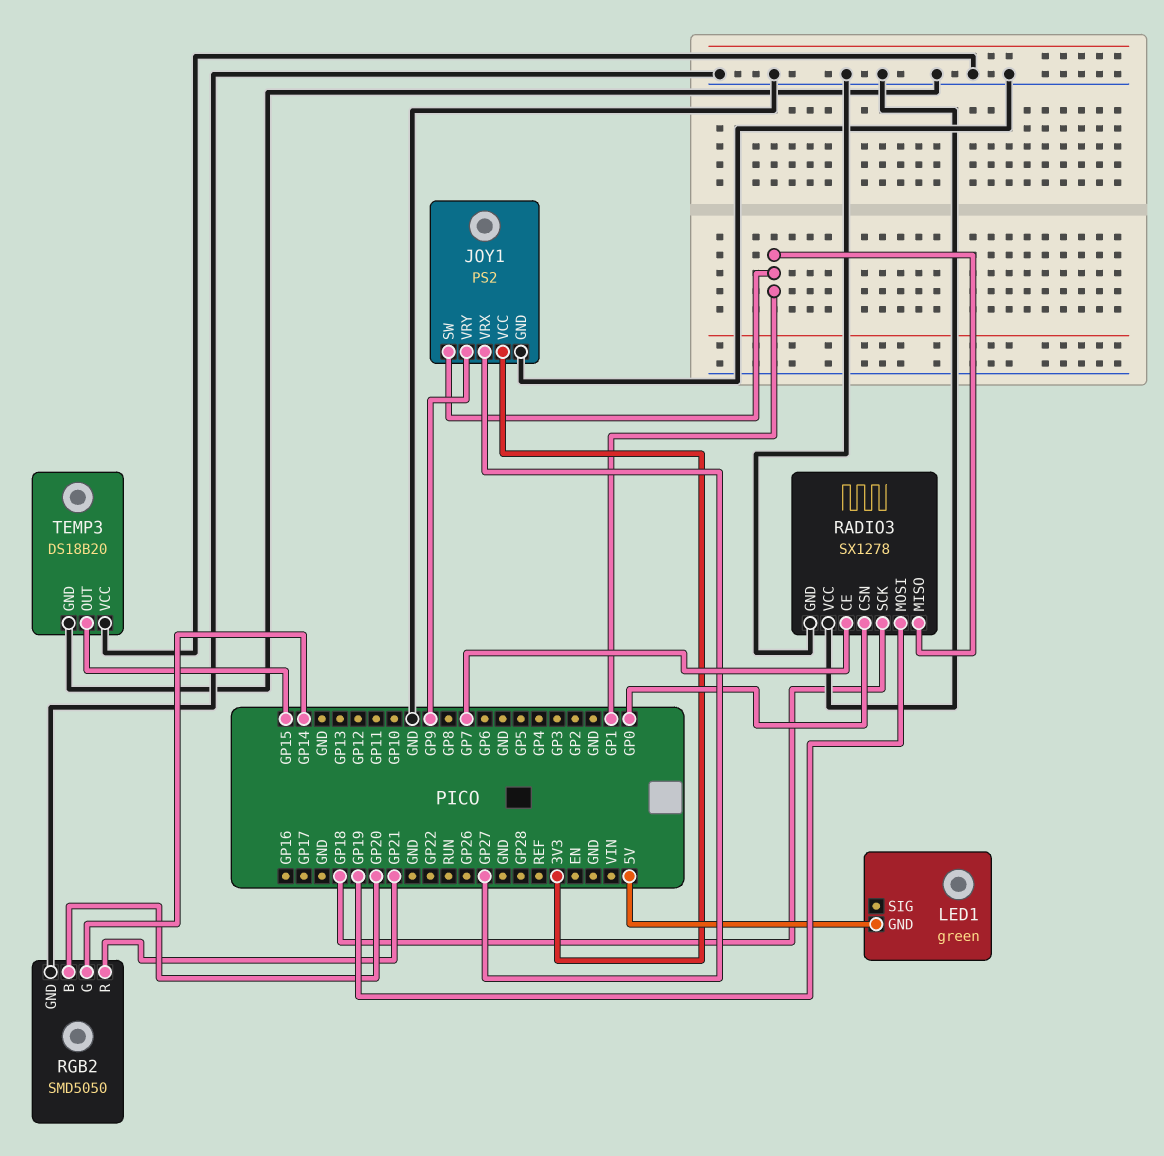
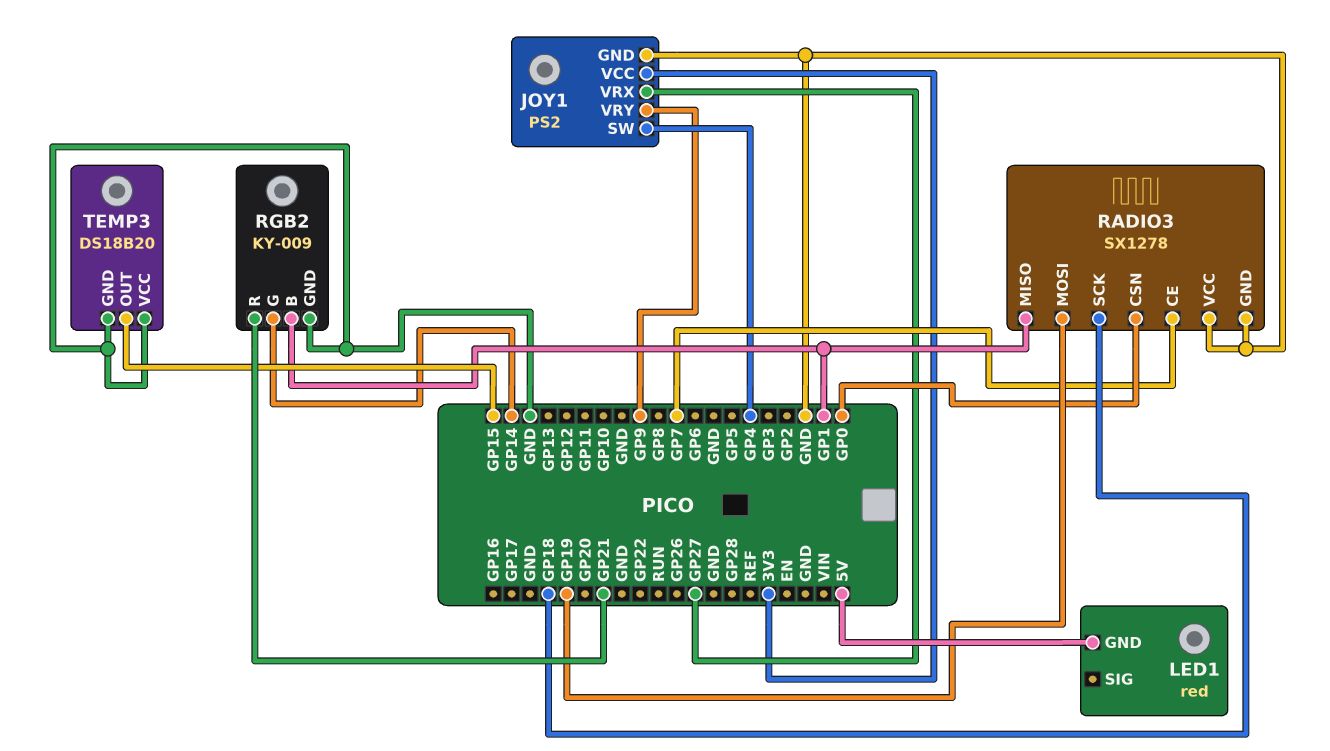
JOY1 pin SW: GP1 -> GP4
LED1: green -> red
RGB2: SMD5050 -> KY-009
RGB2 pin B: GP20 -> GP1

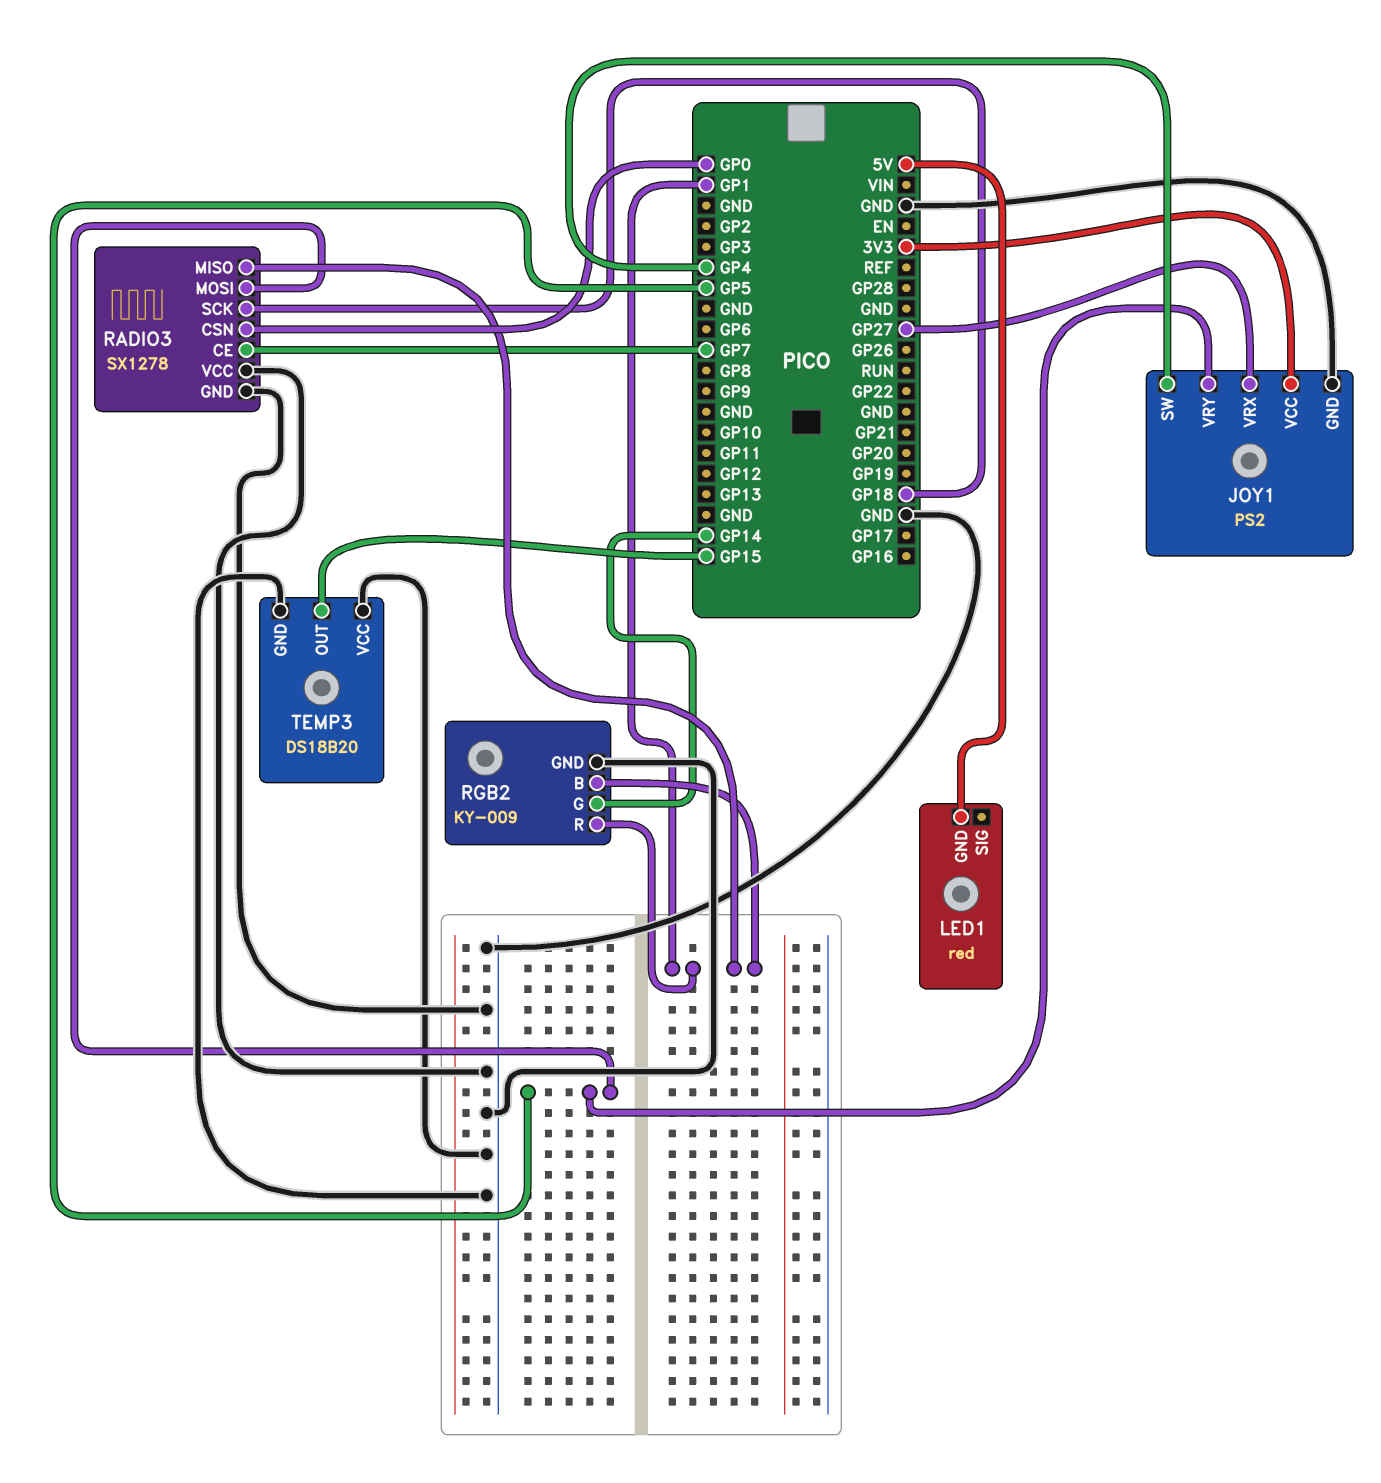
JOY1 pin VRY: GP9 -> GP5
RADIO3 pin MOSI: GP19 -> GP5
RGB2 pin R: GP21 -> GP1

